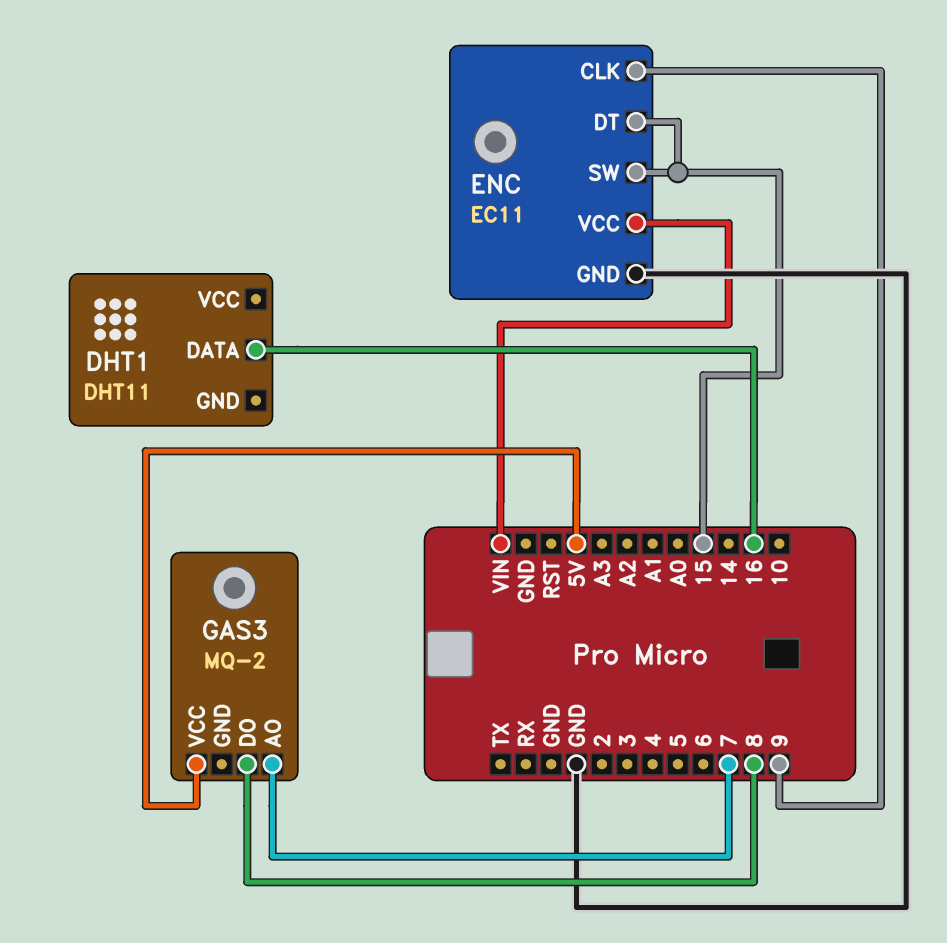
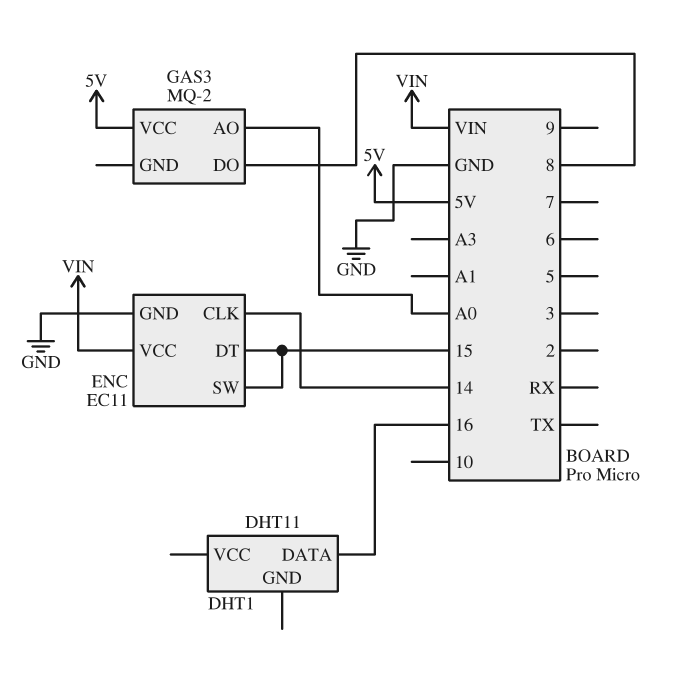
ENC pin CLK: 9 -> 14
GAS3 pin AO: 7 -> A0

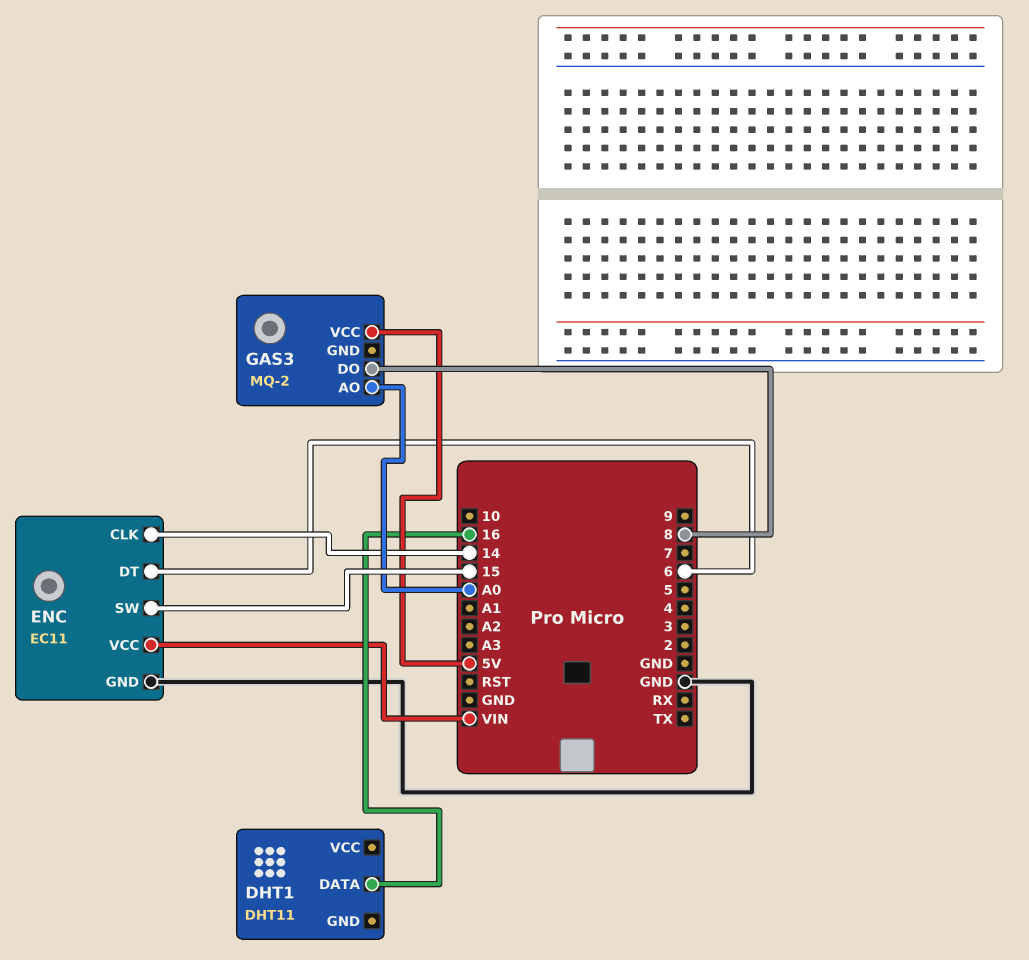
ENC pin DT: 15 -> 6

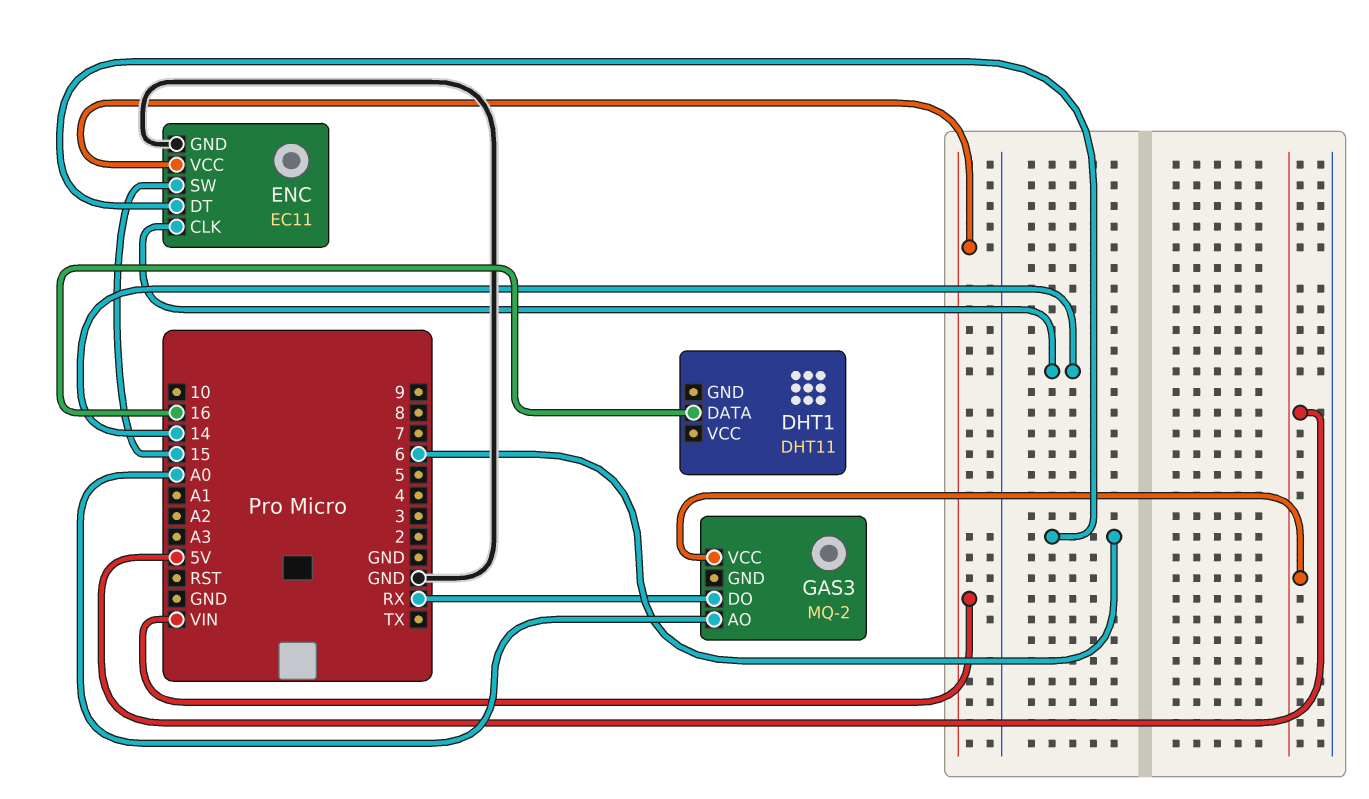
GAS3 pin DO: 8 -> RX

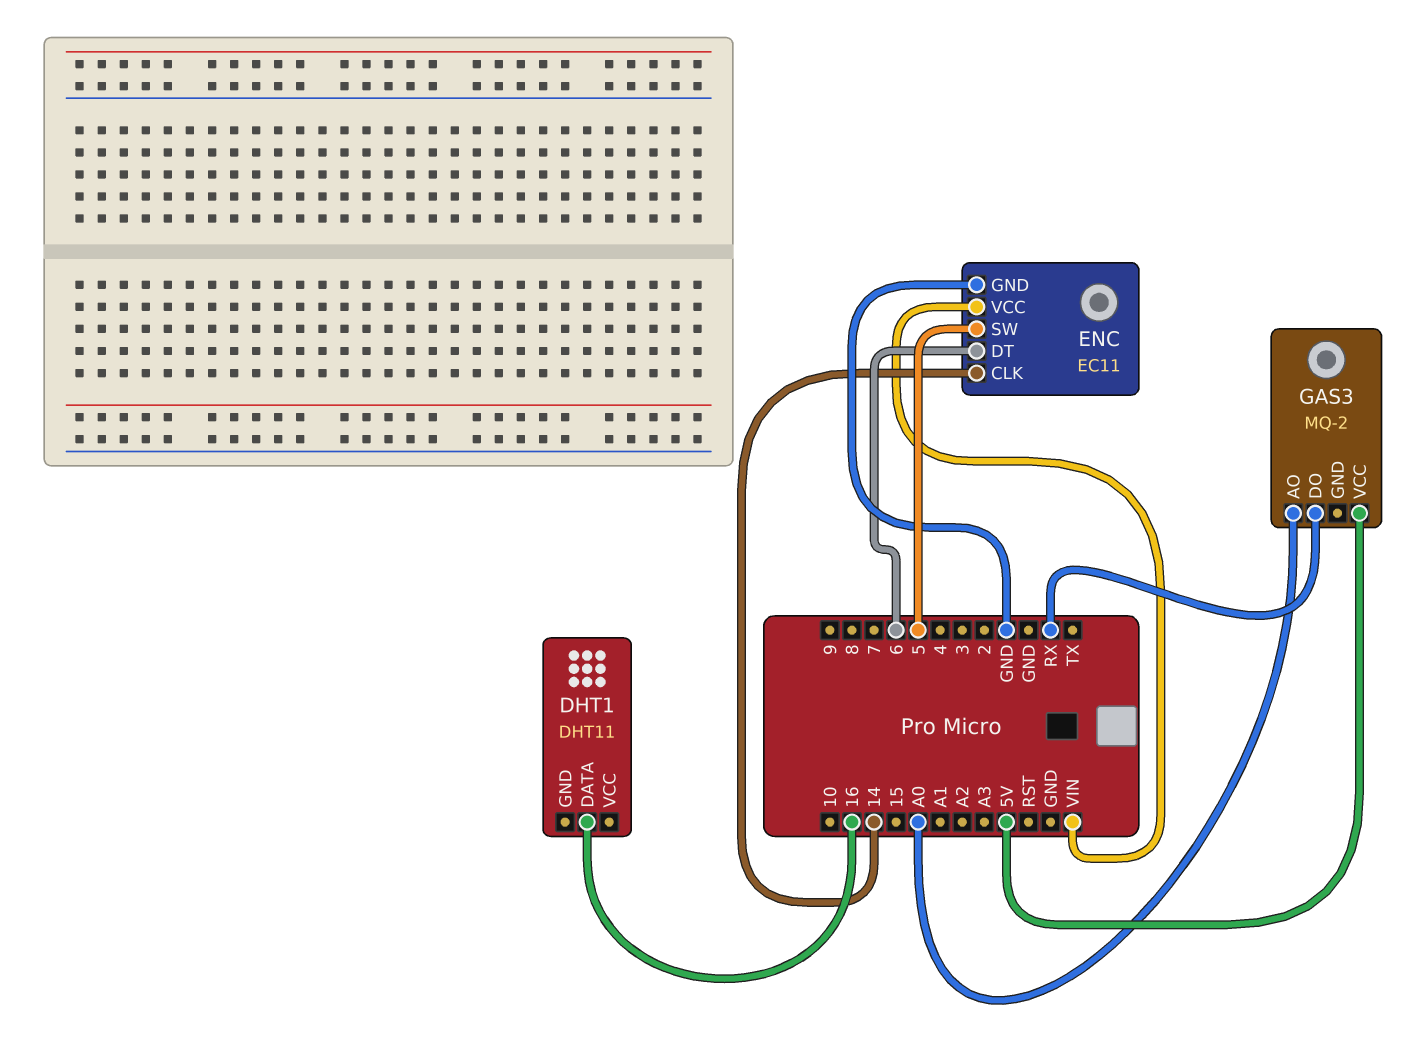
ENC pin SW: 15 -> 5

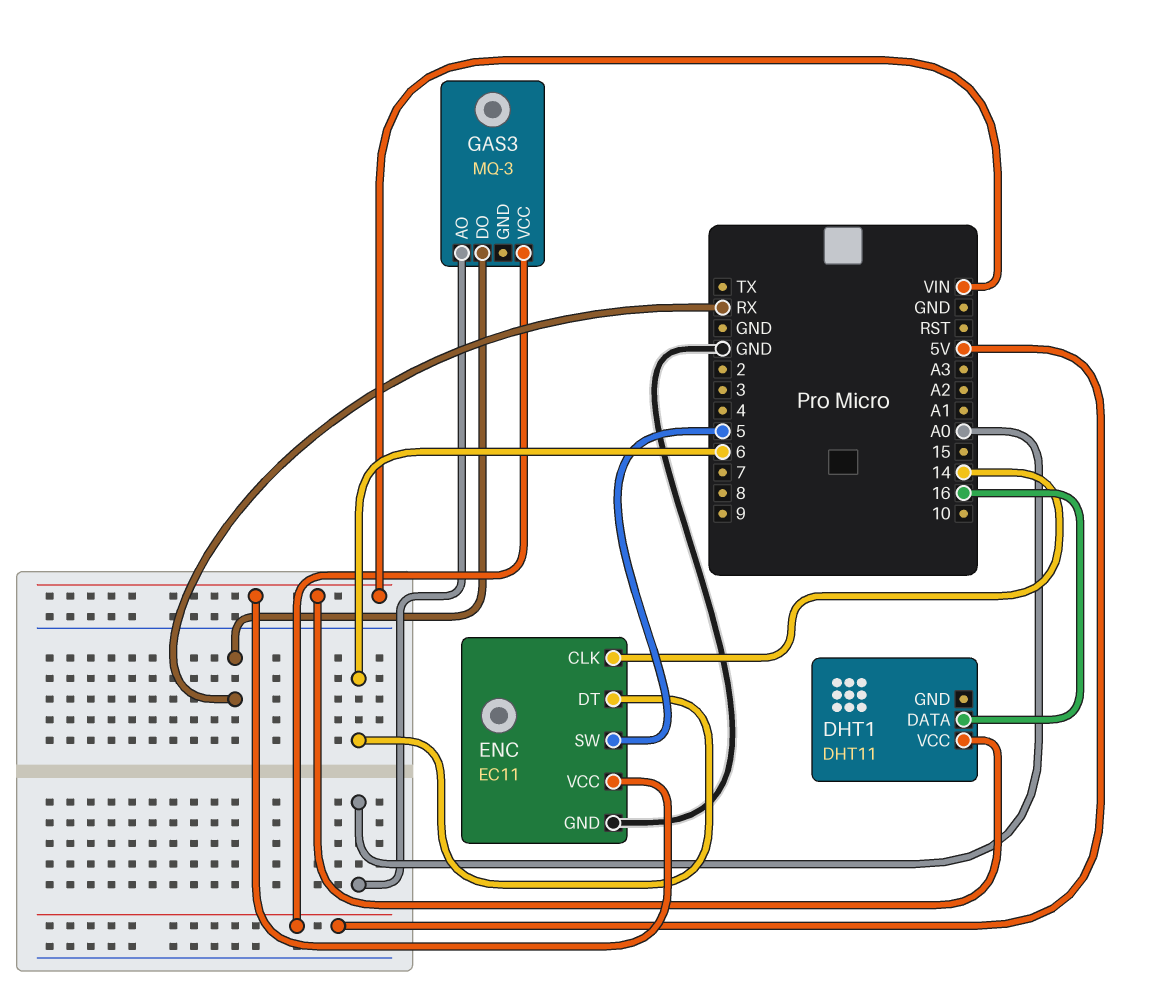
DHT1 pin VCC: none -> VIN
GAS3: MQ-2 -> MQ-3

